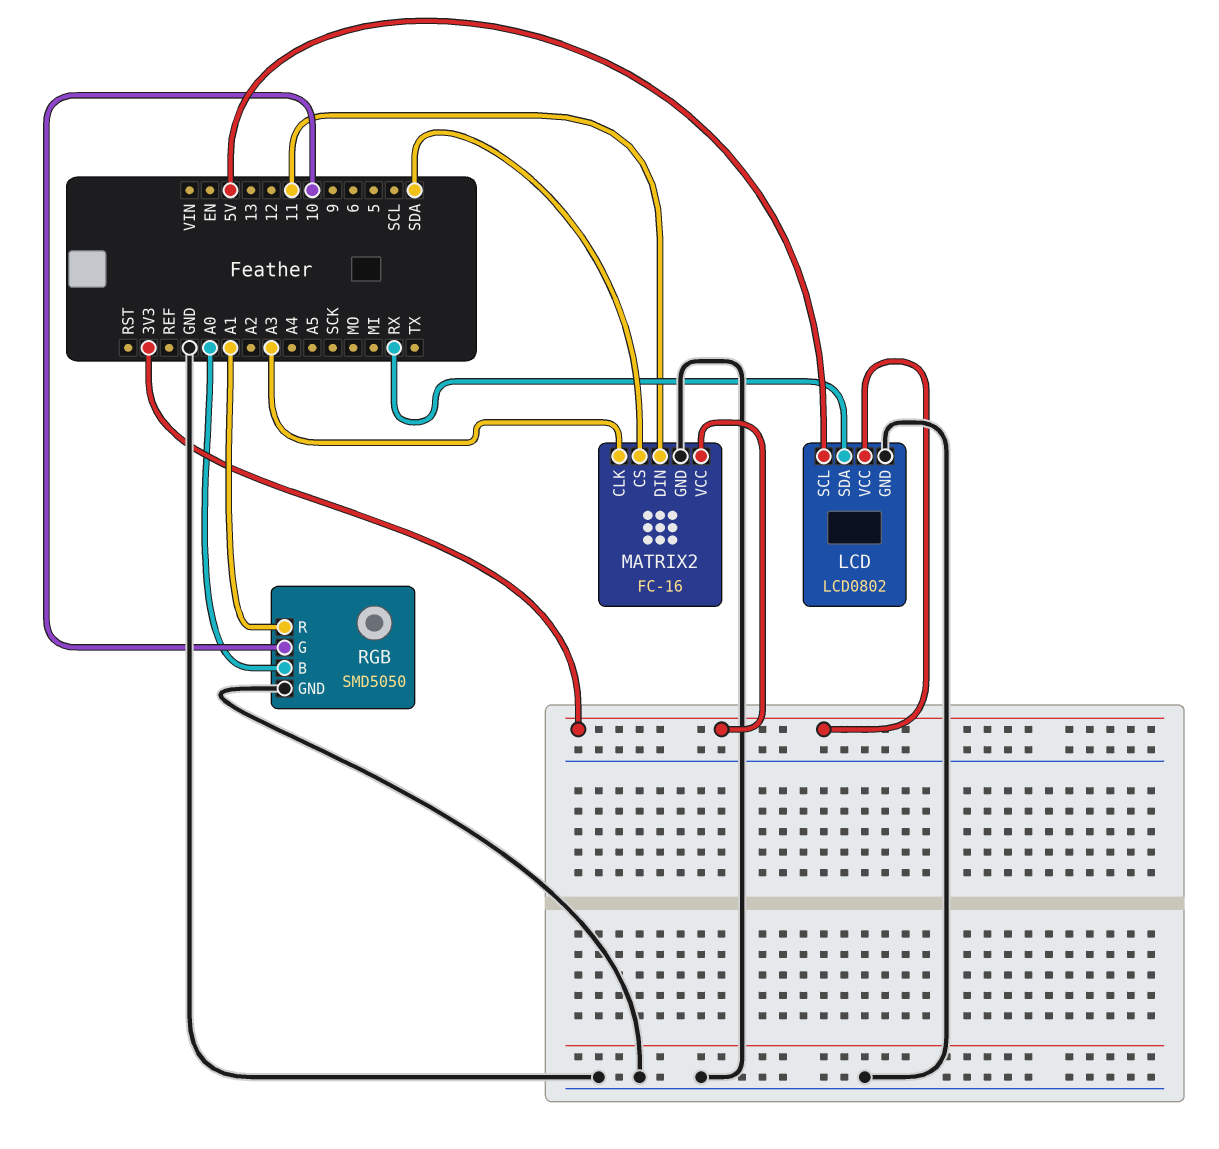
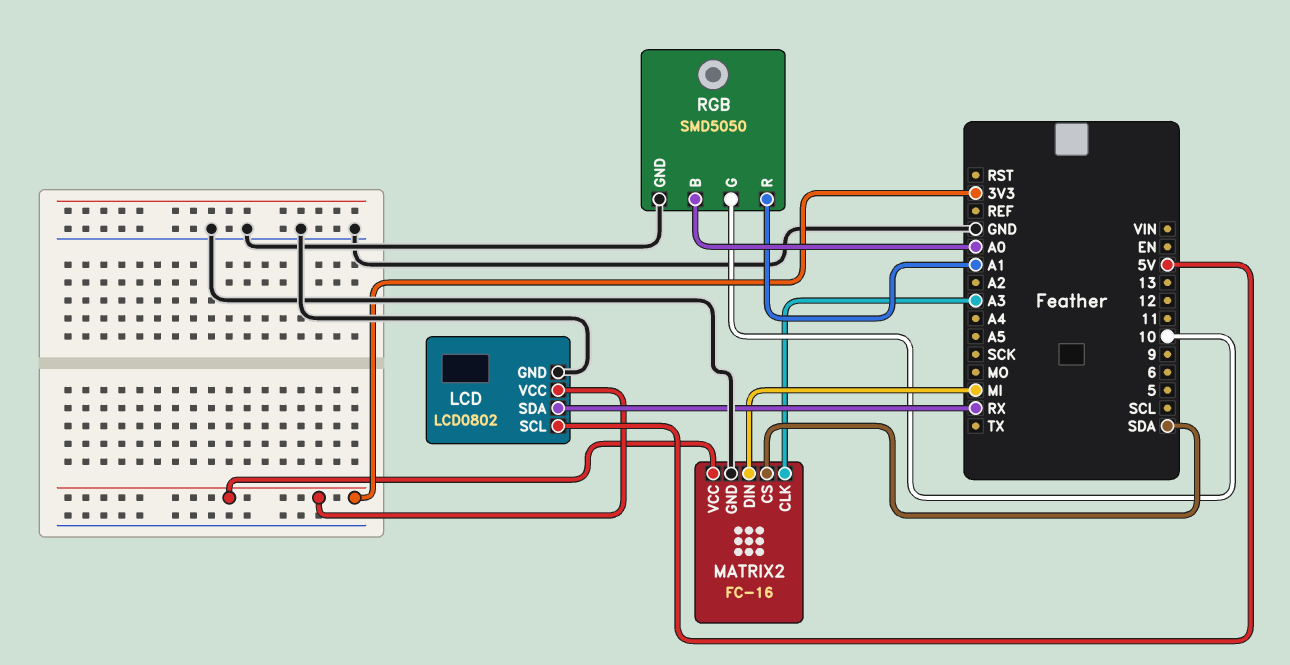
MATRIX2 pin DIN: 11 -> MI

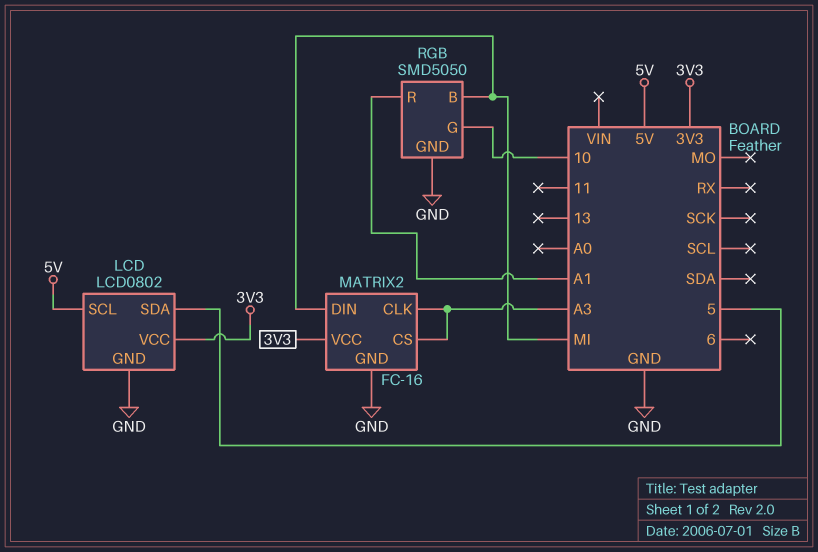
LCD pin SDA: RX -> 5
MATRIX2 pin CS: SDA -> A3
RGB pin B: A0 -> MI

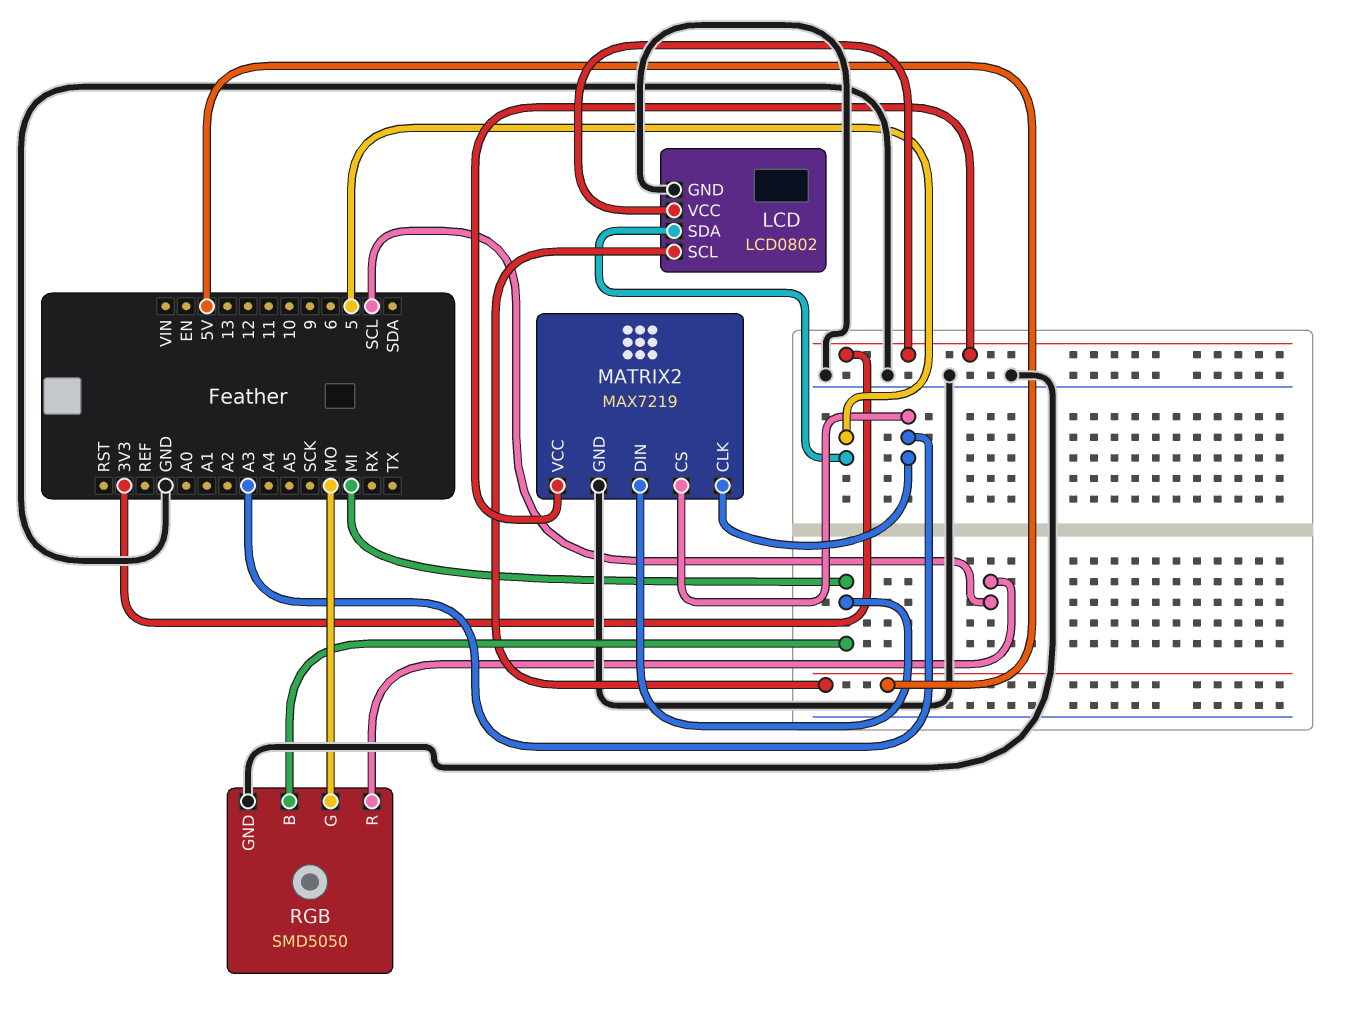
MATRIX2: FC-16 -> MAX7219
RGB pin G: 10 -> MO
RGB pin R: A1 -> SCL

